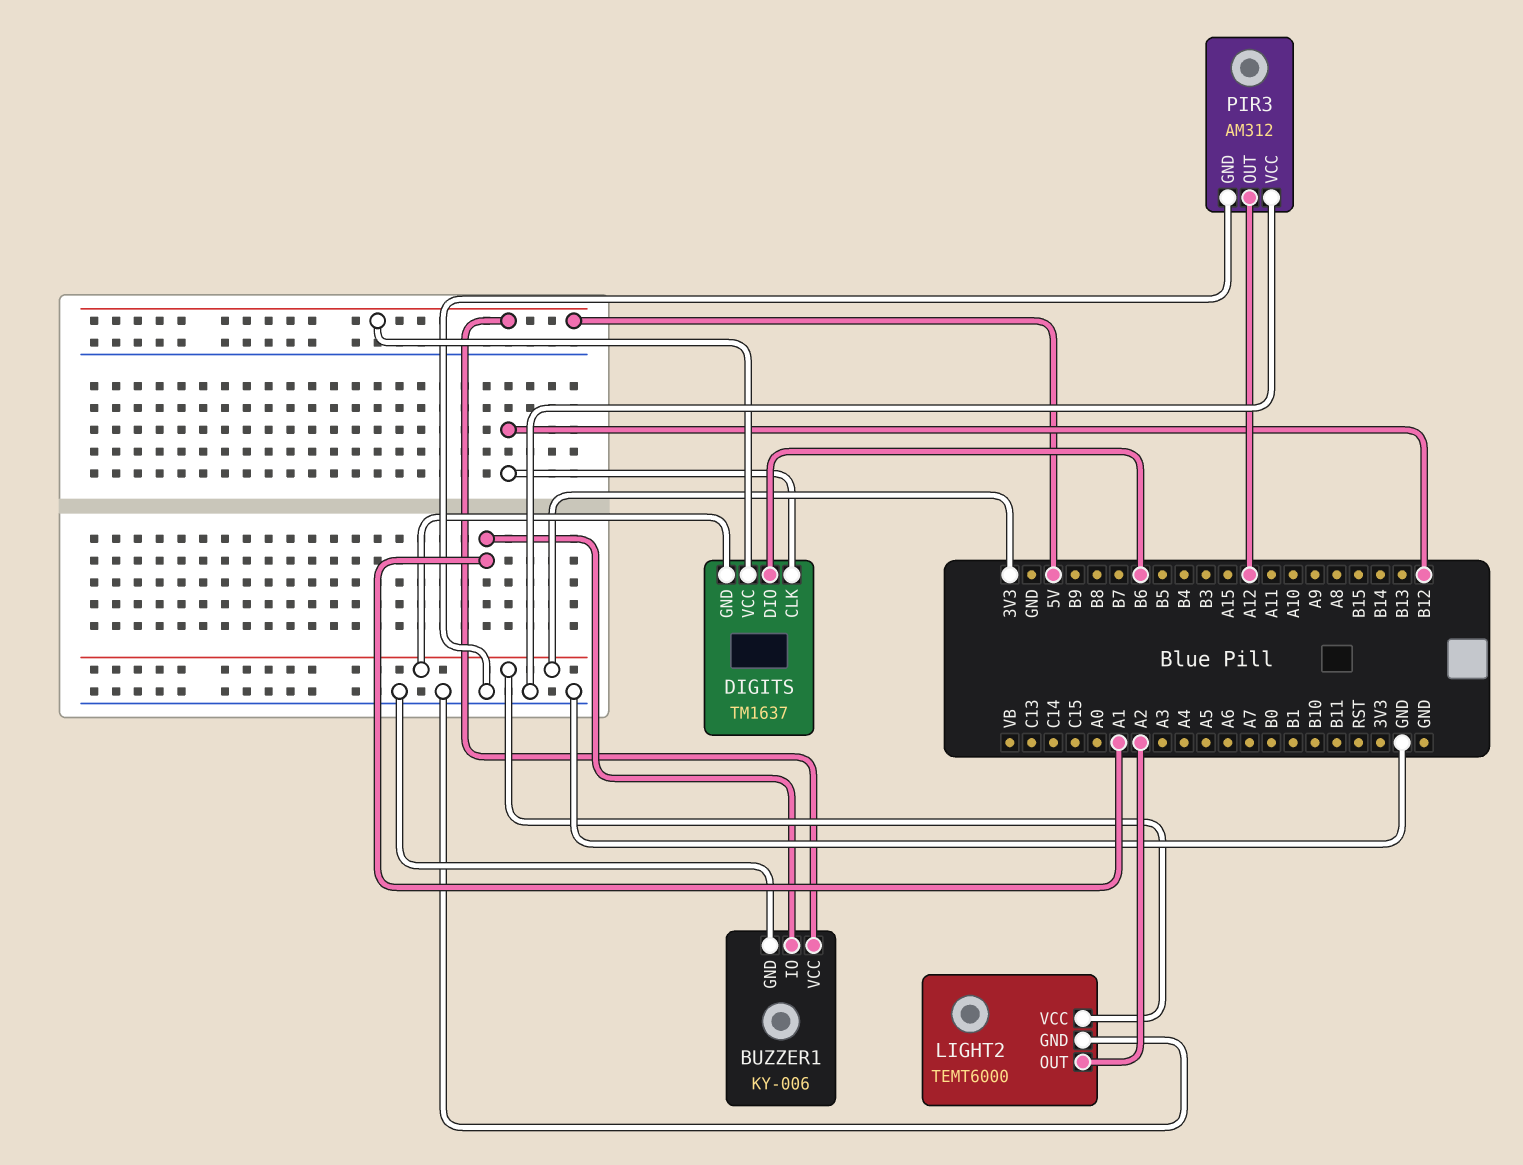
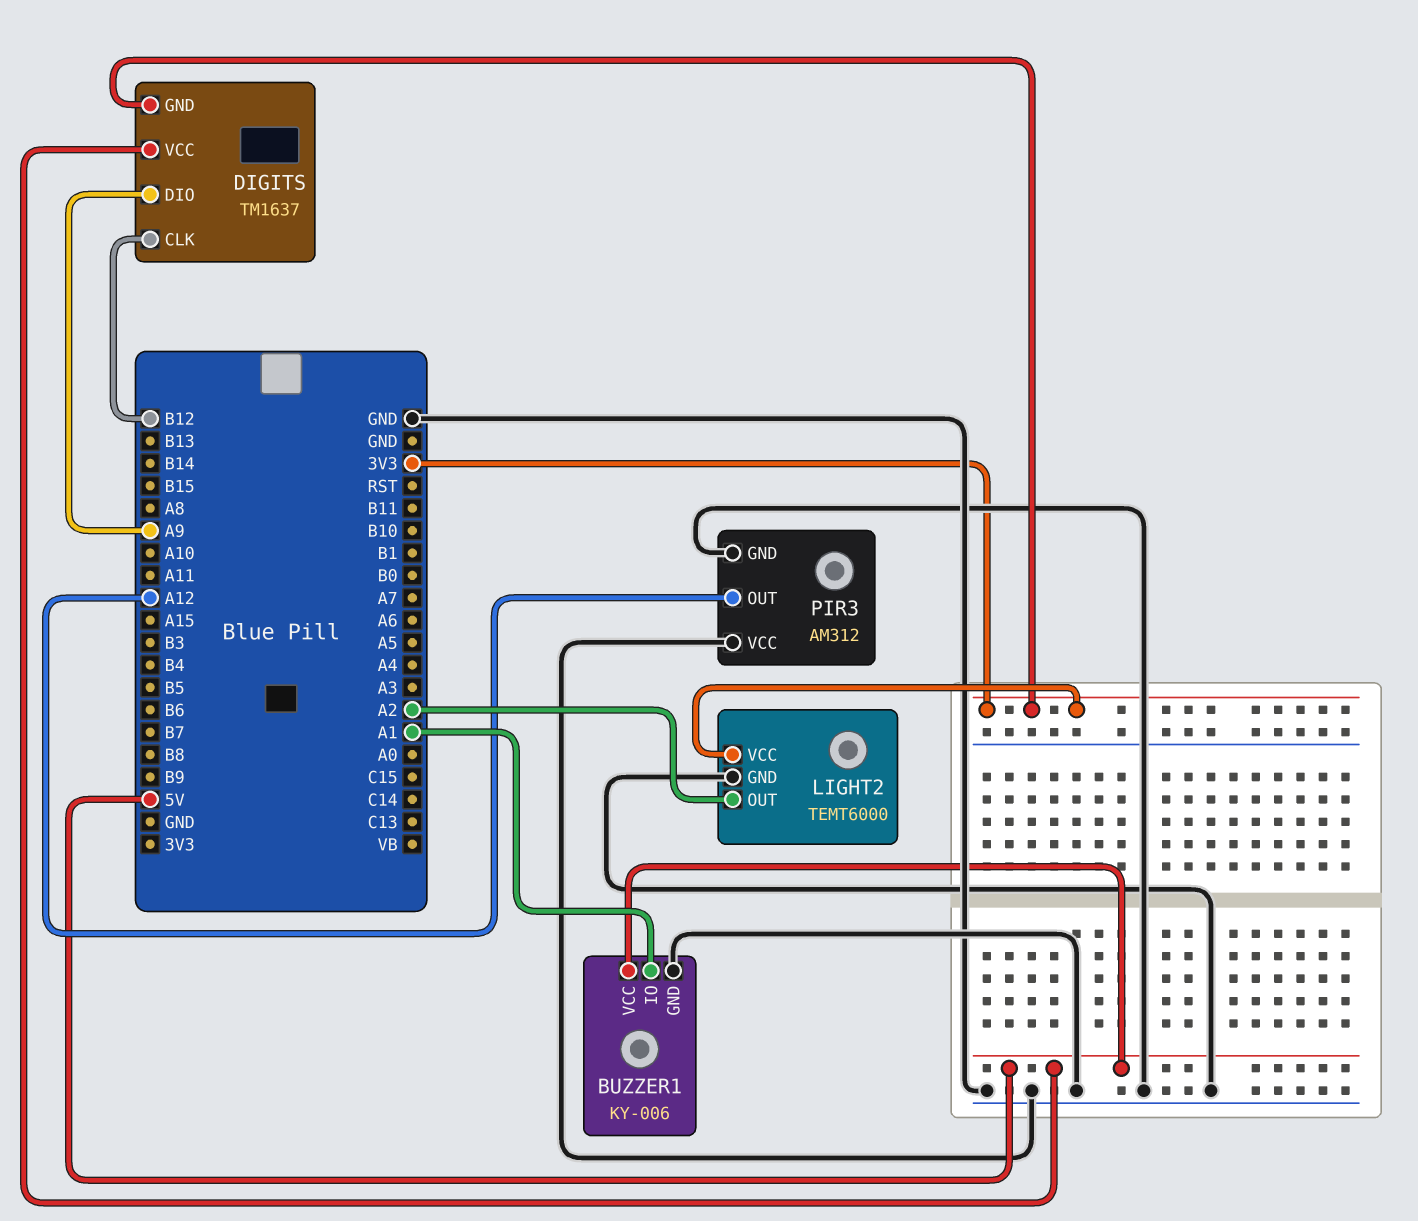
DIGITS pin DIO: B6 -> A9

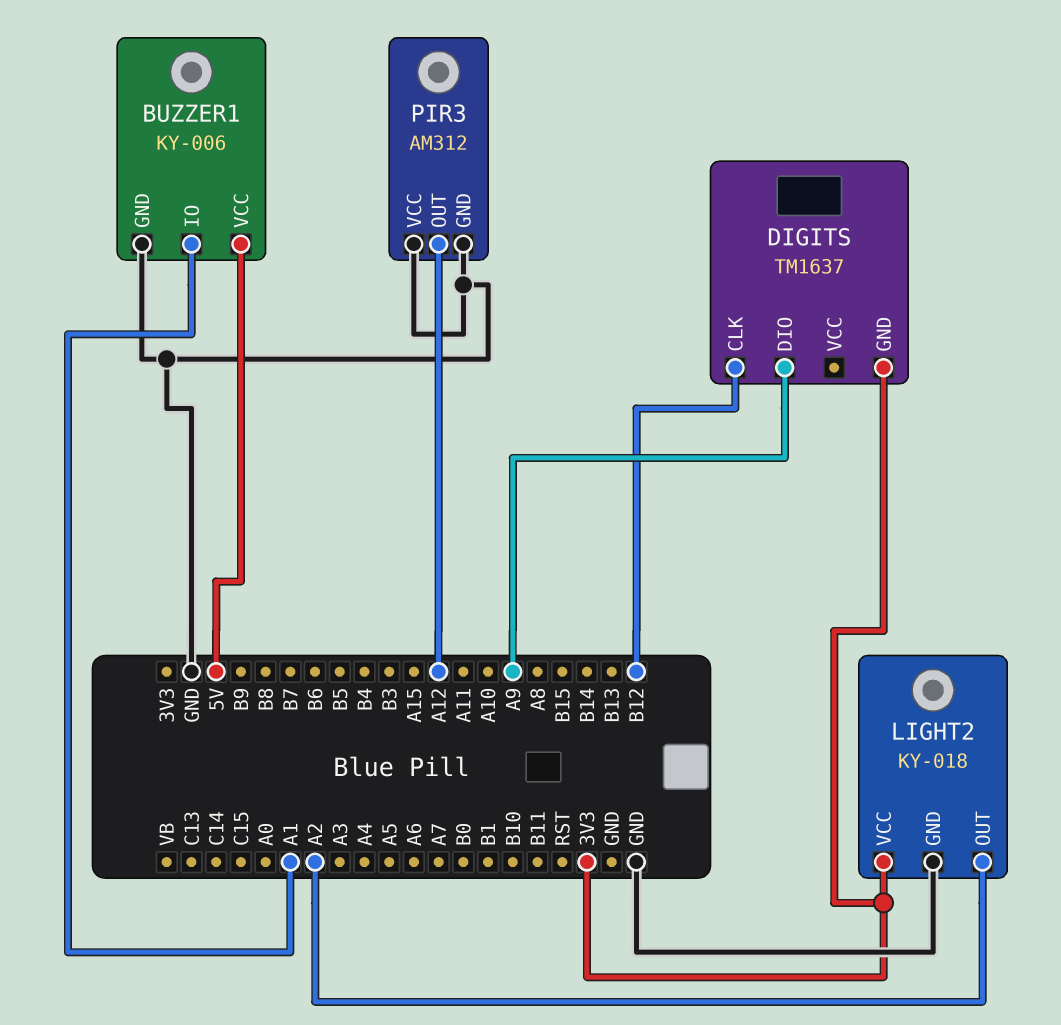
DIGITS pin VCC: 5V -> none
LIGHT2: TEMT6000 -> KY-018

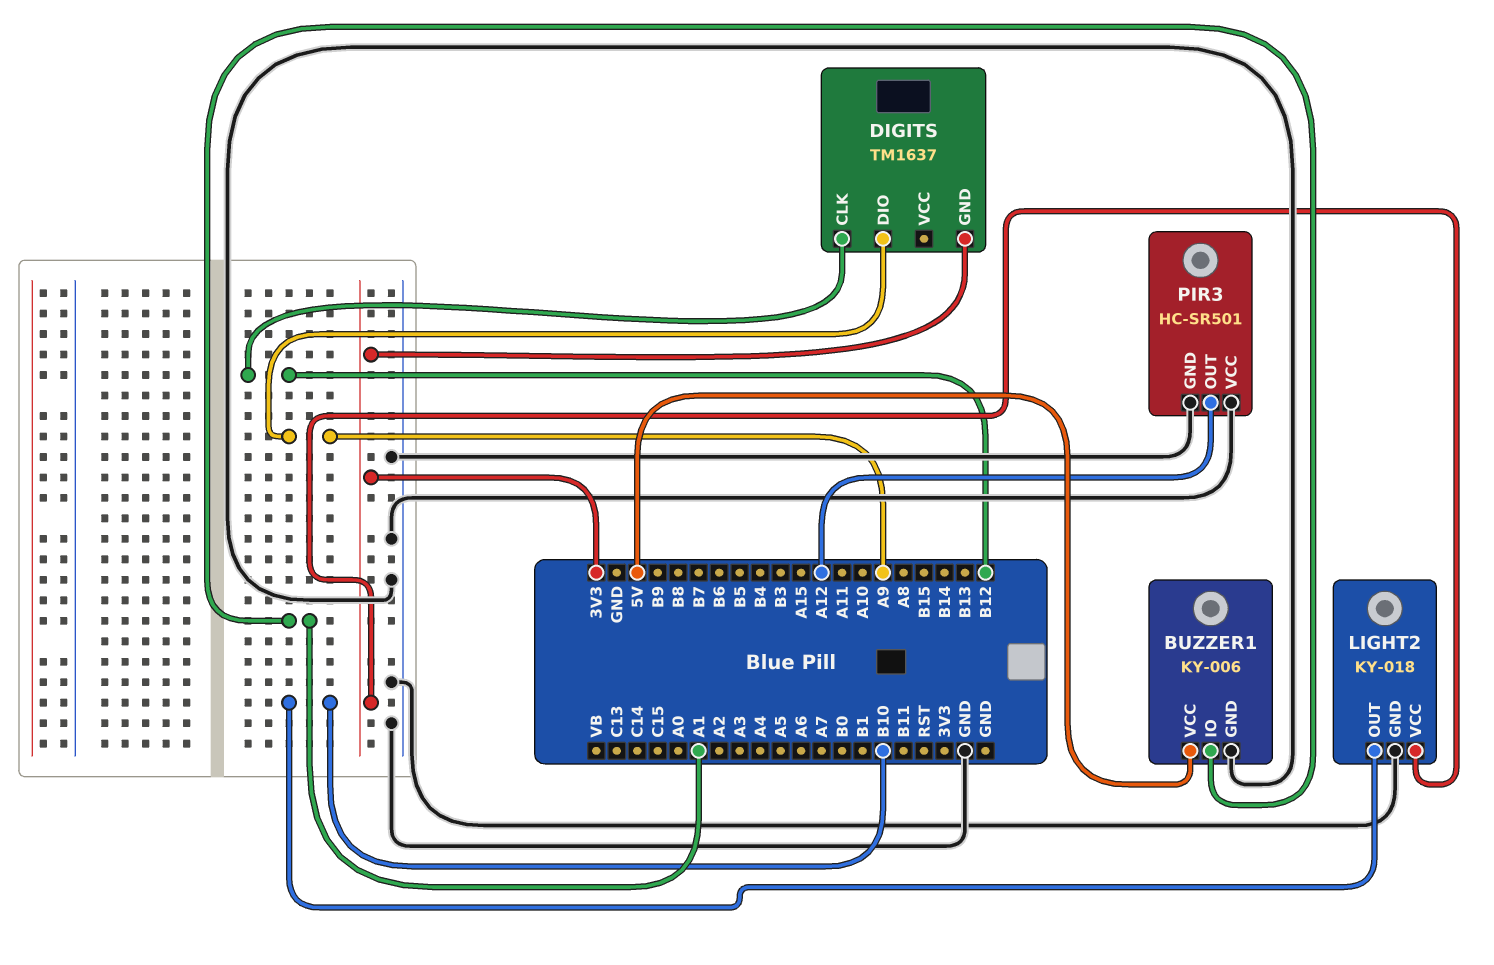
LIGHT2 pin OUT: A2 -> B10
PIR3: AM312 -> HC-SR501

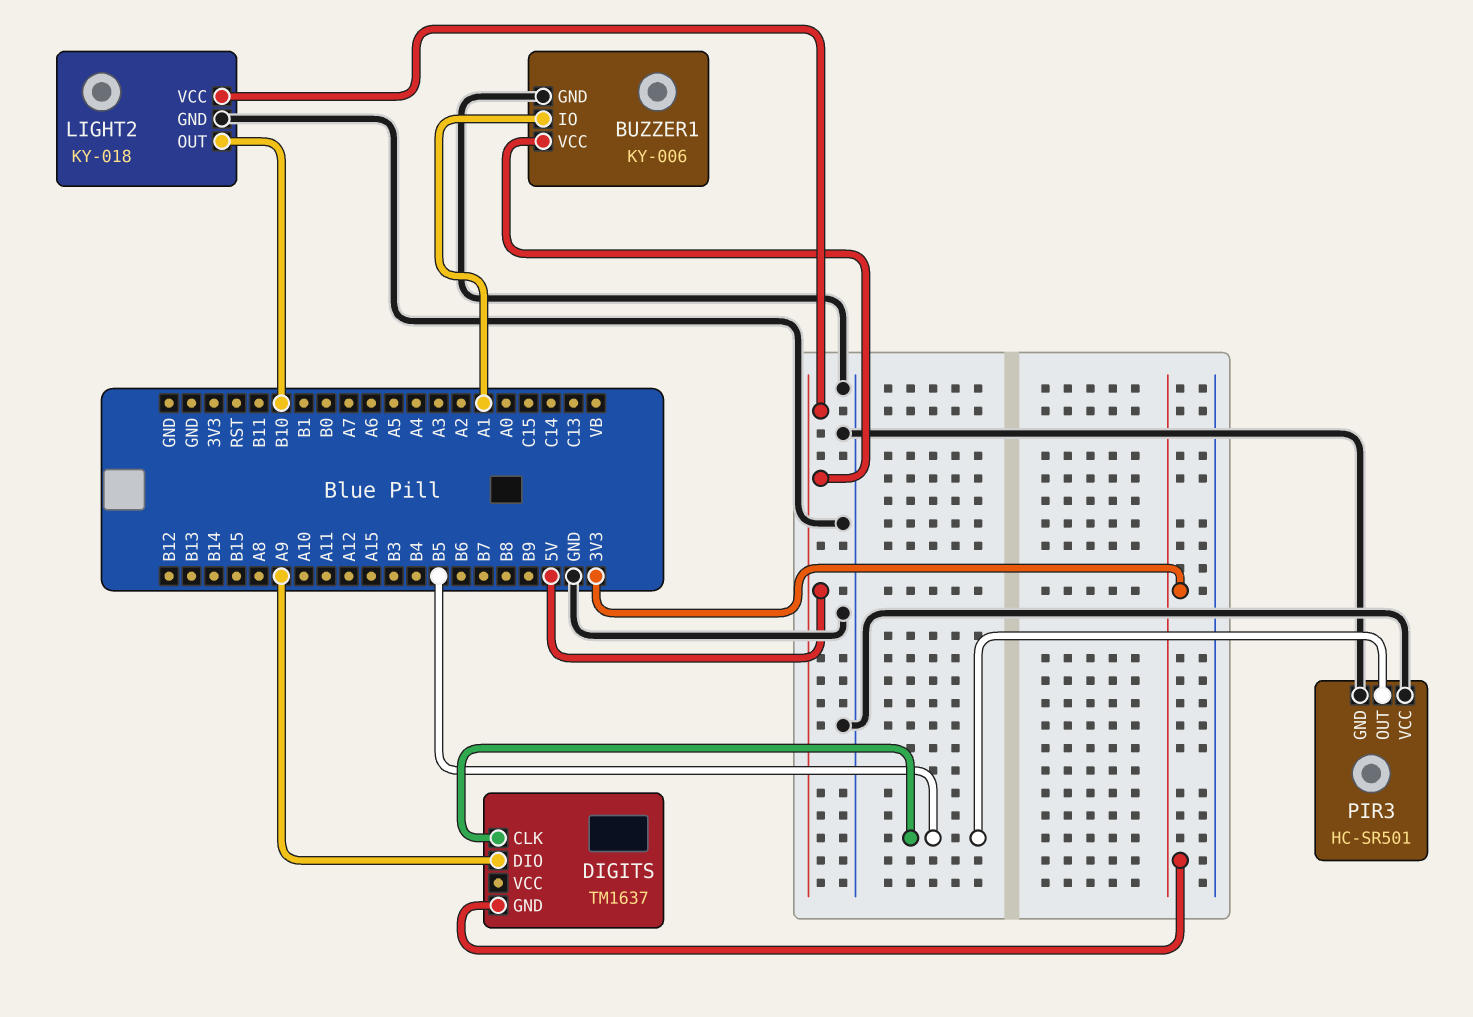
DIGITS pin CLK: B12 -> B5
LIGHT2 pin VCC: 3V3 -> 5V
PIR3 pin OUT: A12 -> B5

